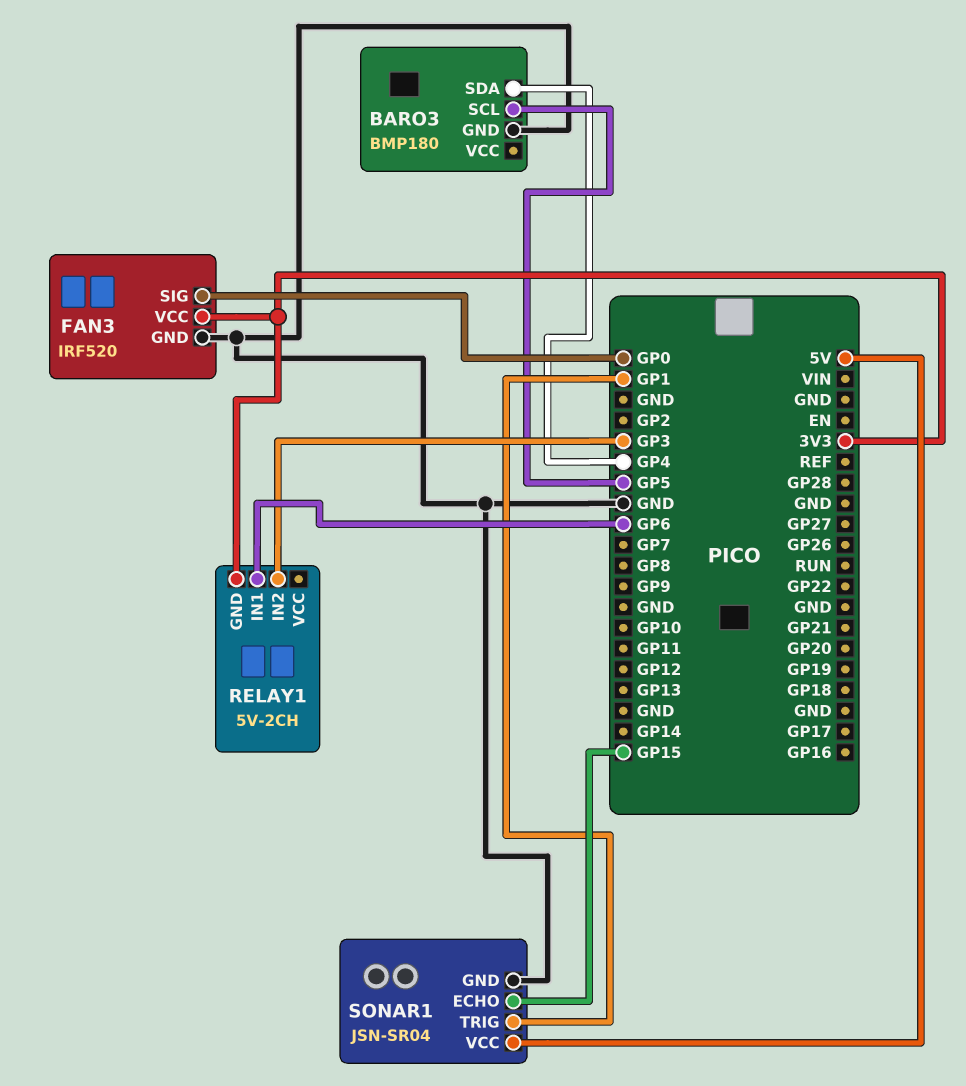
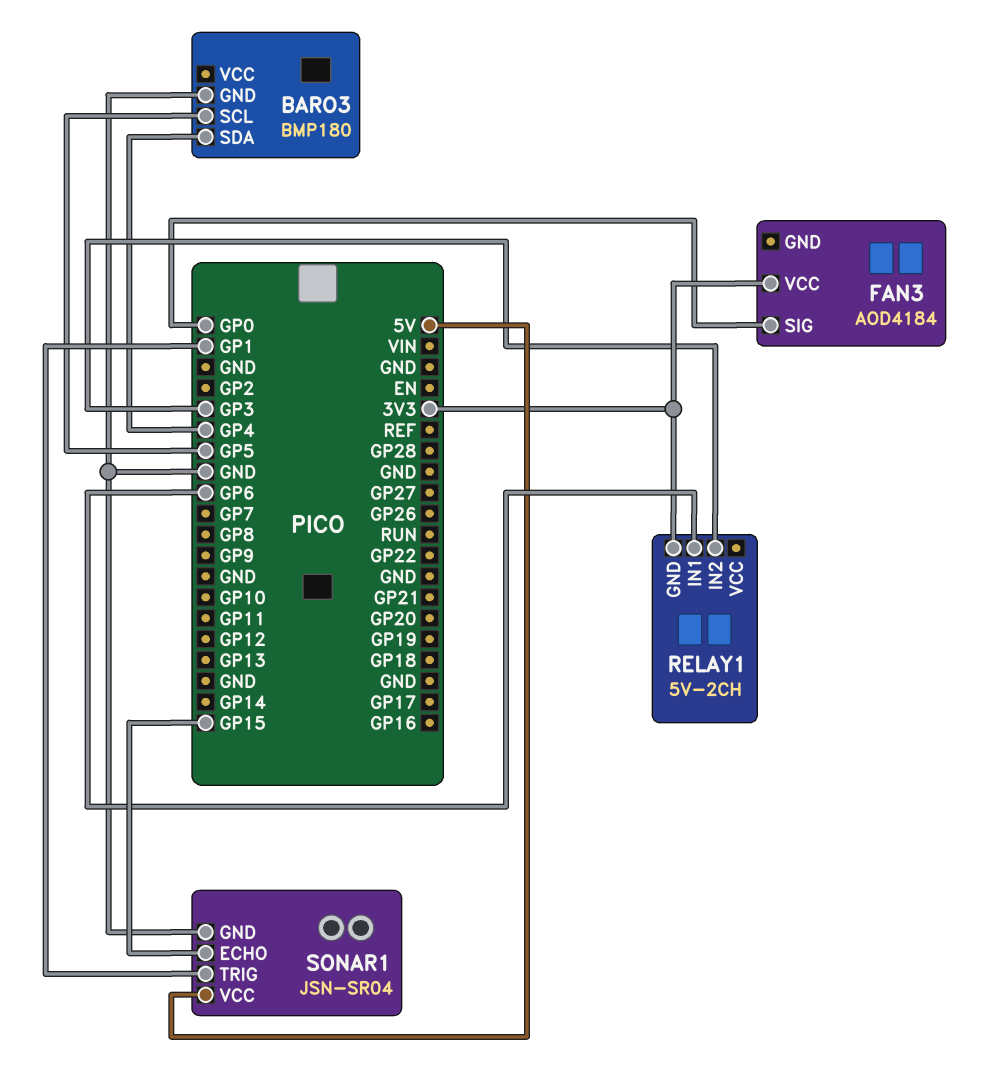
FAN3: IRF520 -> AOD4184
FAN3 pin GND: GND -> none

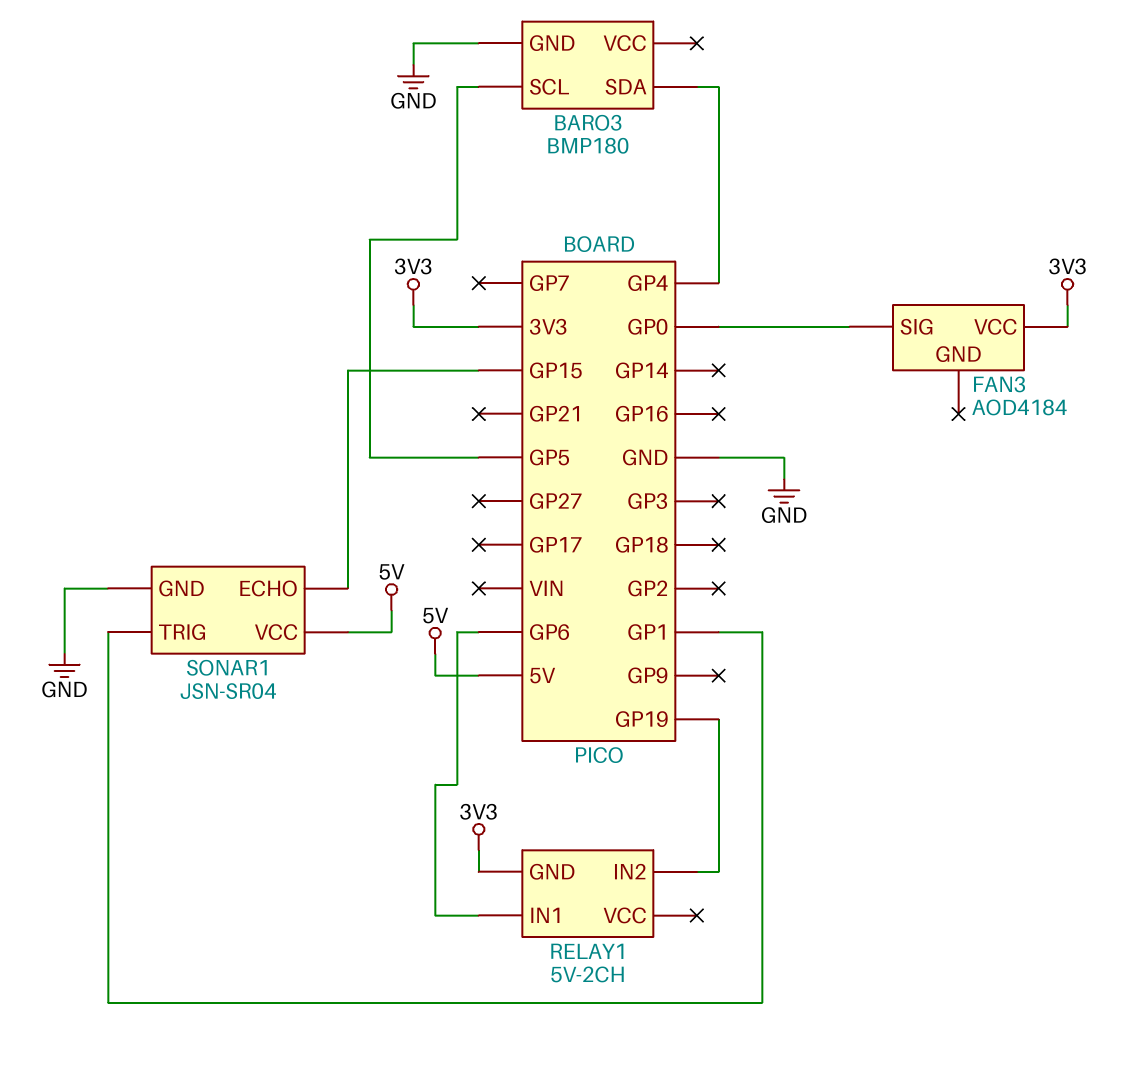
RELAY1 pin IN2: GP3 -> GP19

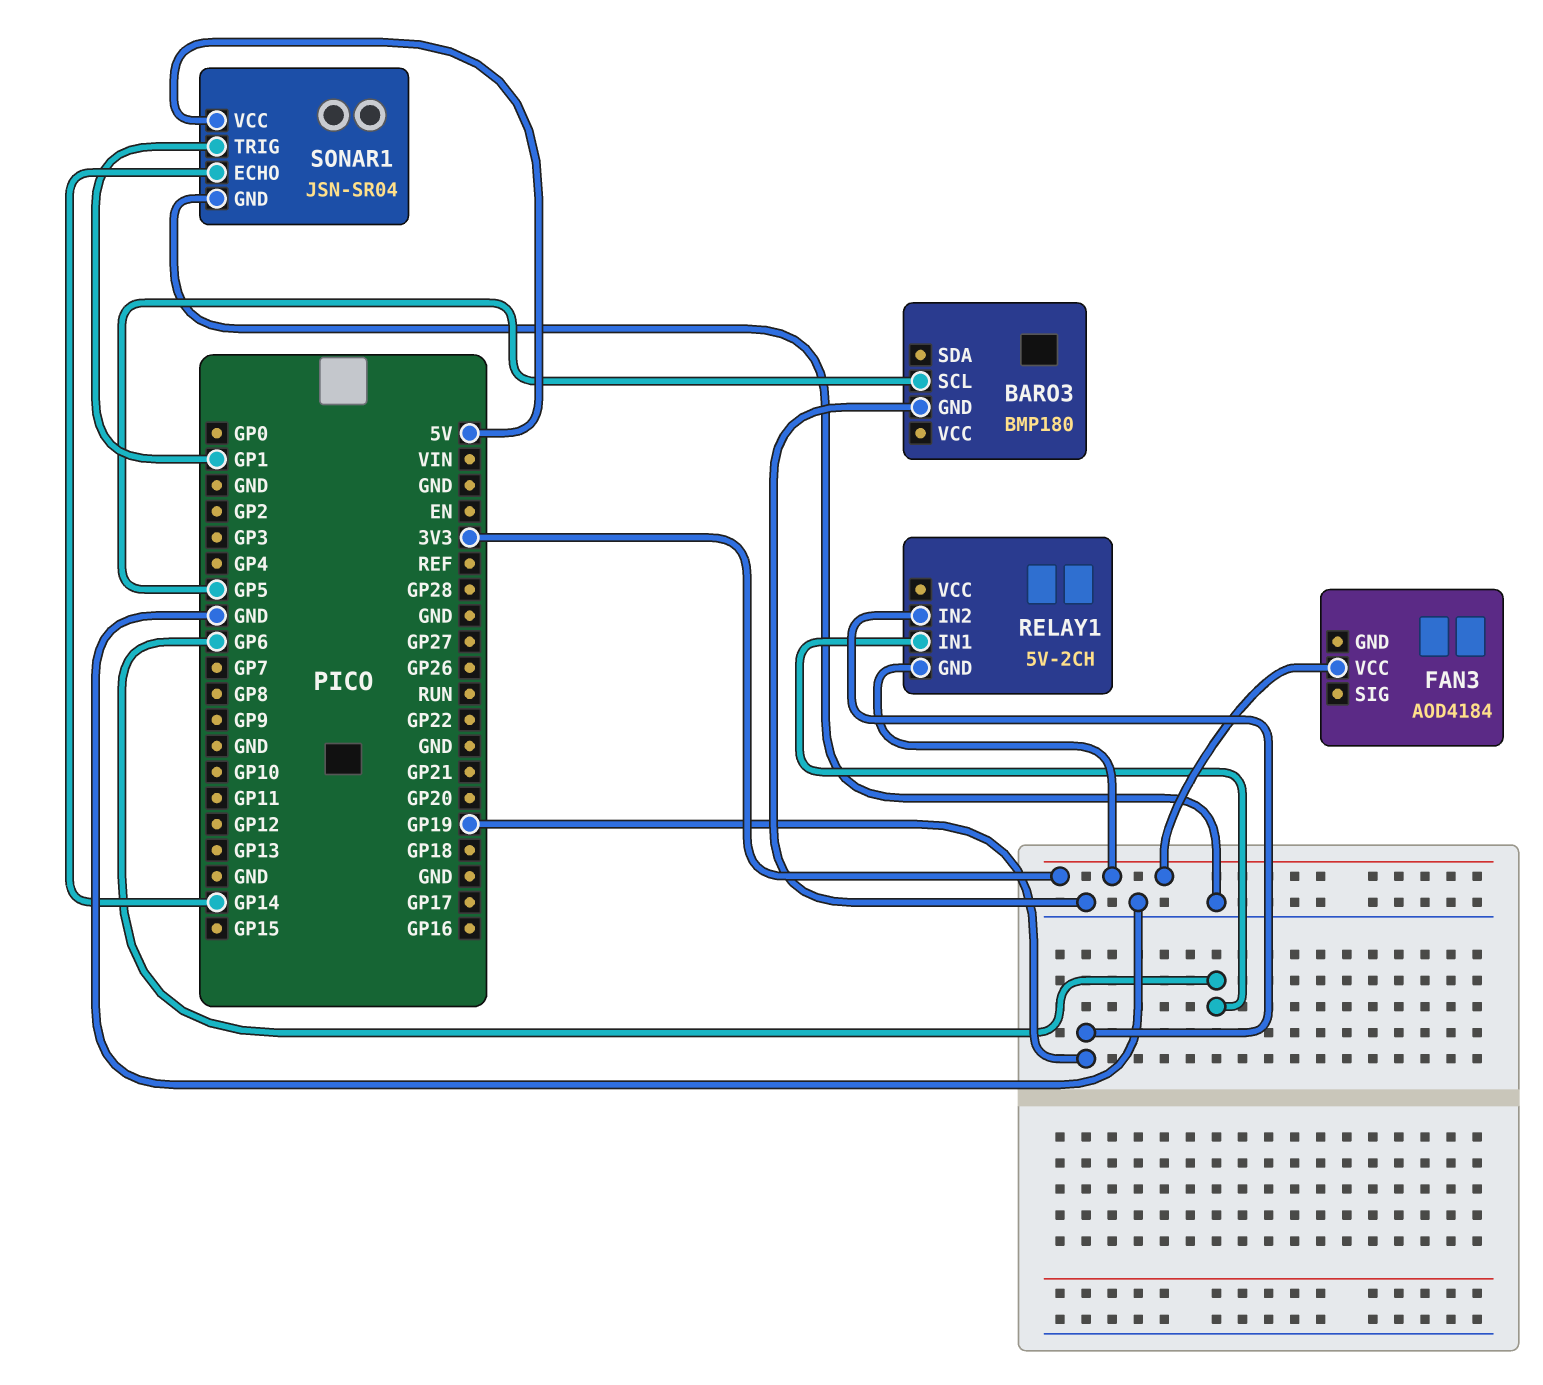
BARO3 pin SDA: GP4 -> none
FAN3 pin SIG: GP0 -> none
SONAR1 pin ECHO: GP15 -> GP14

